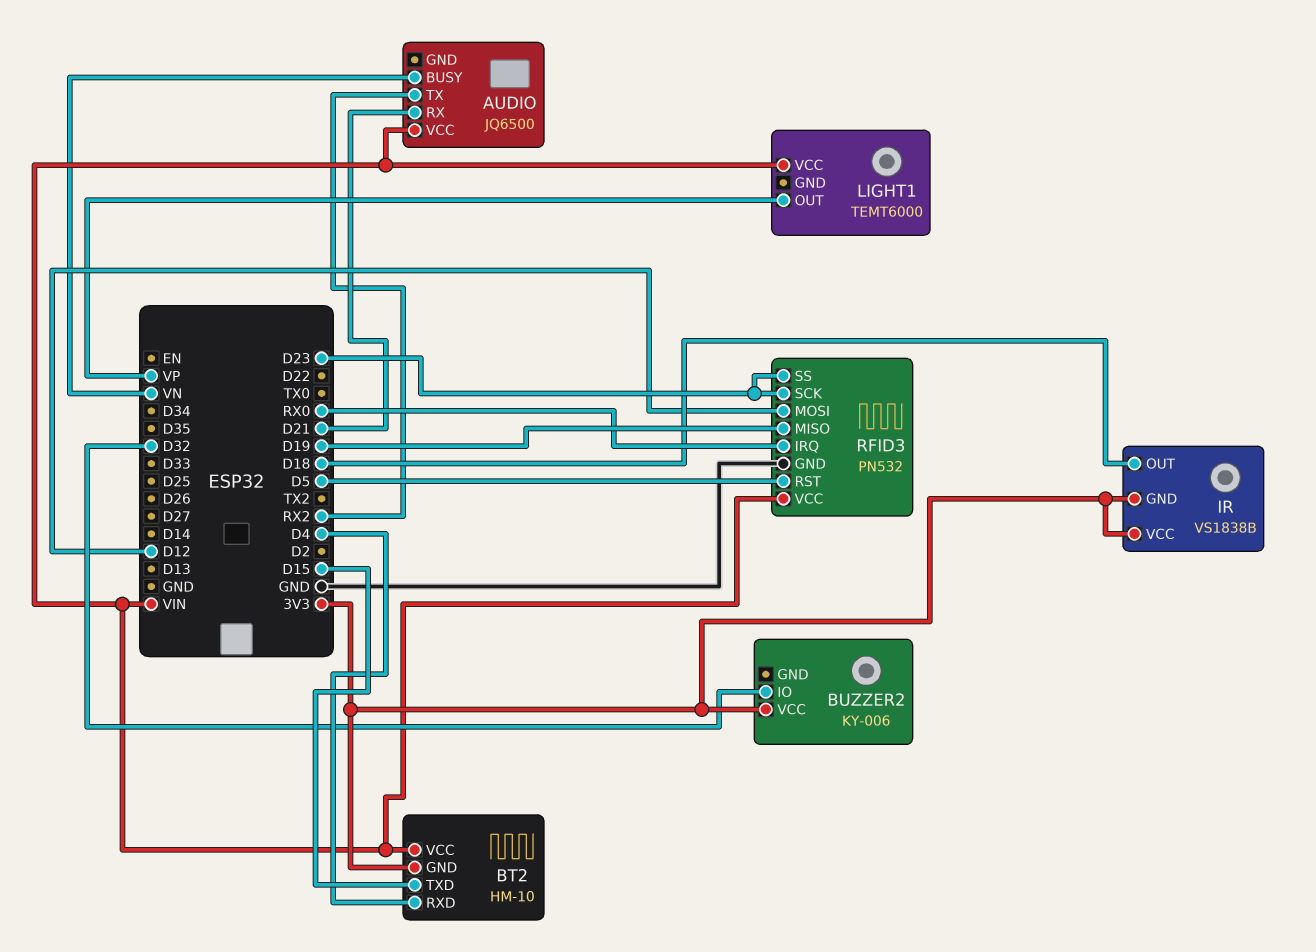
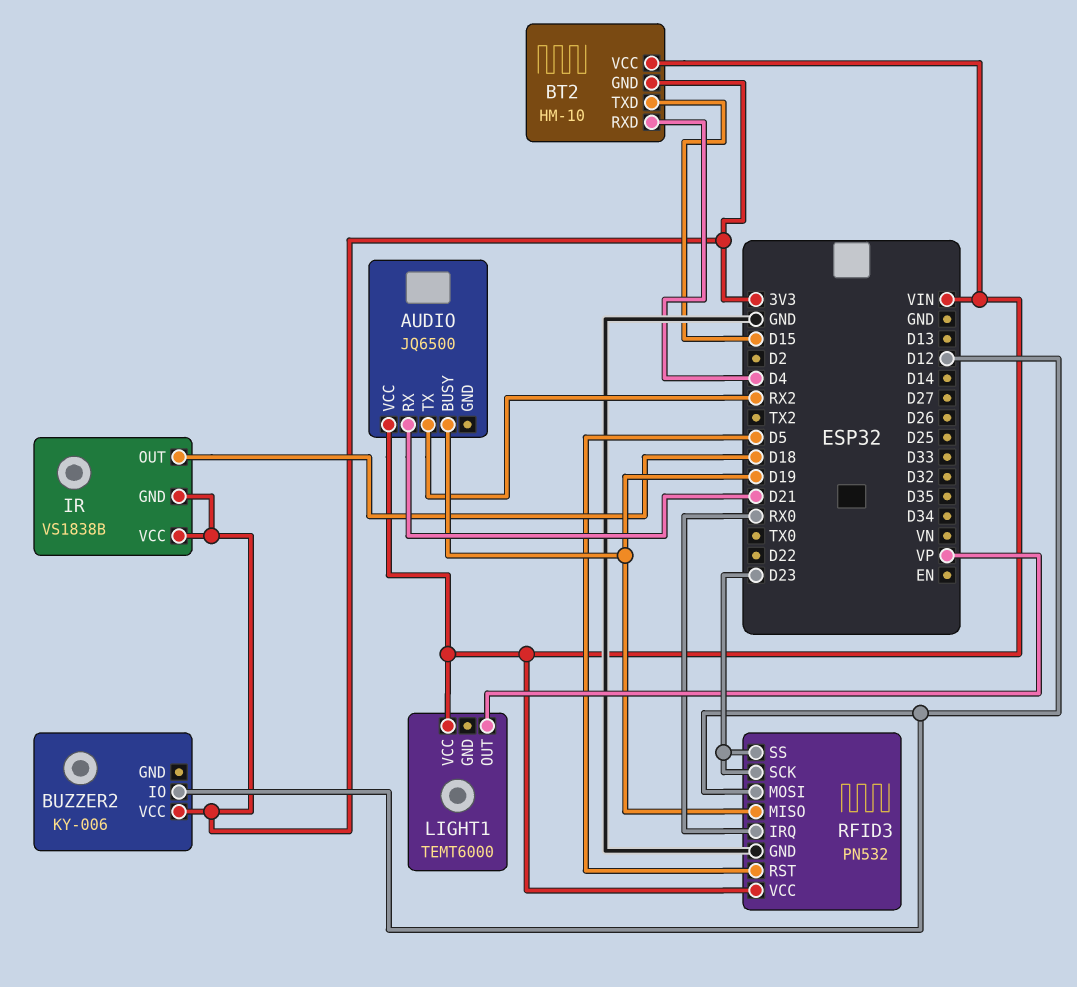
AUDIO pin BUSY: VN -> D19
BUZZER2 pin IO: D32 -> D12

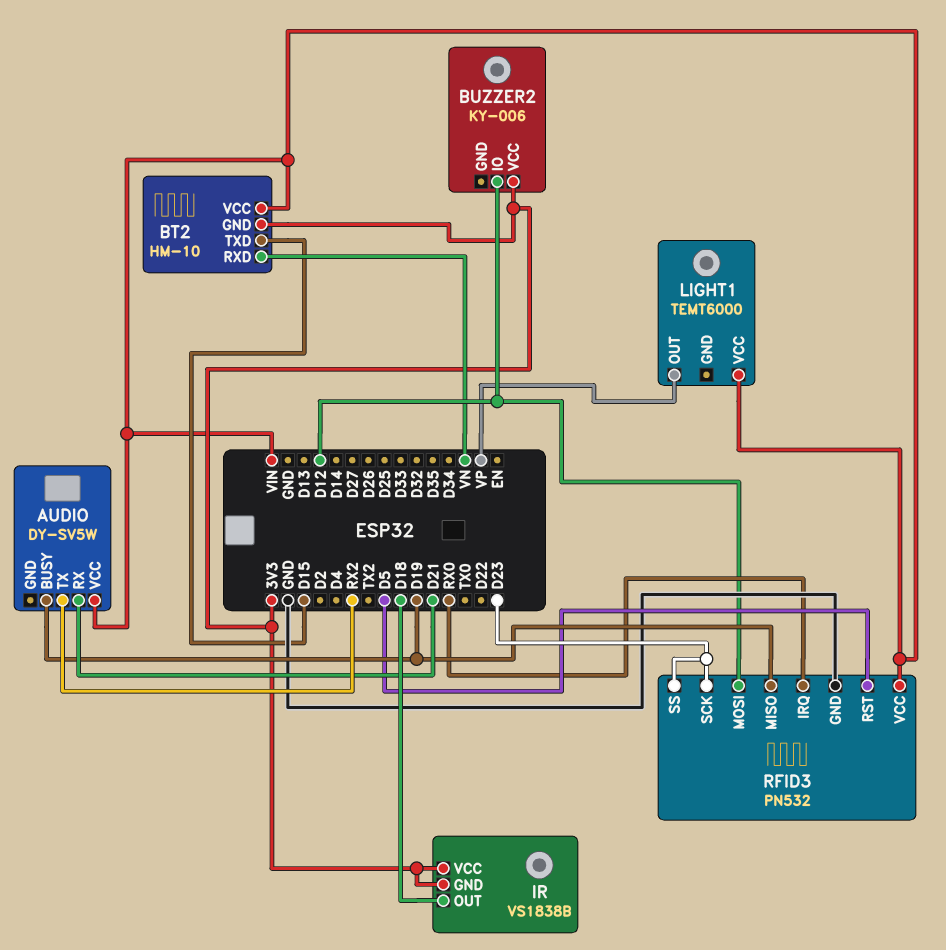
AUDIO: JQ6500 -> DY-SV5W
BT2 pin RXD: D4 -> VN

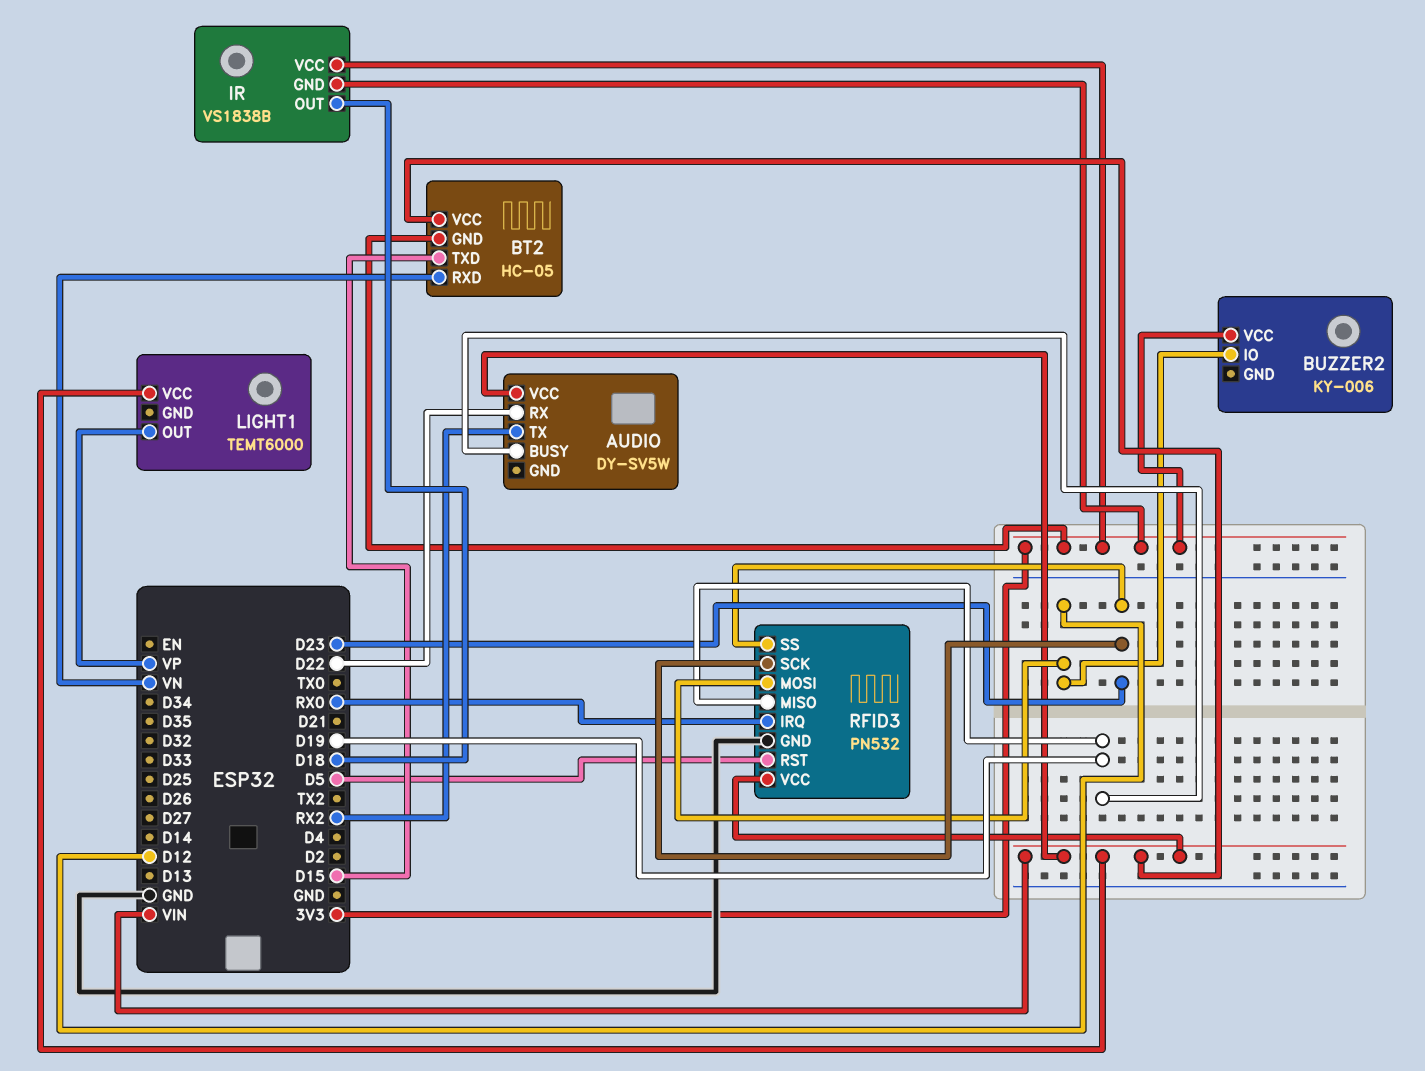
AUDIO pin RX: D21 -> D22
BT2: HM-10 -> HC-05

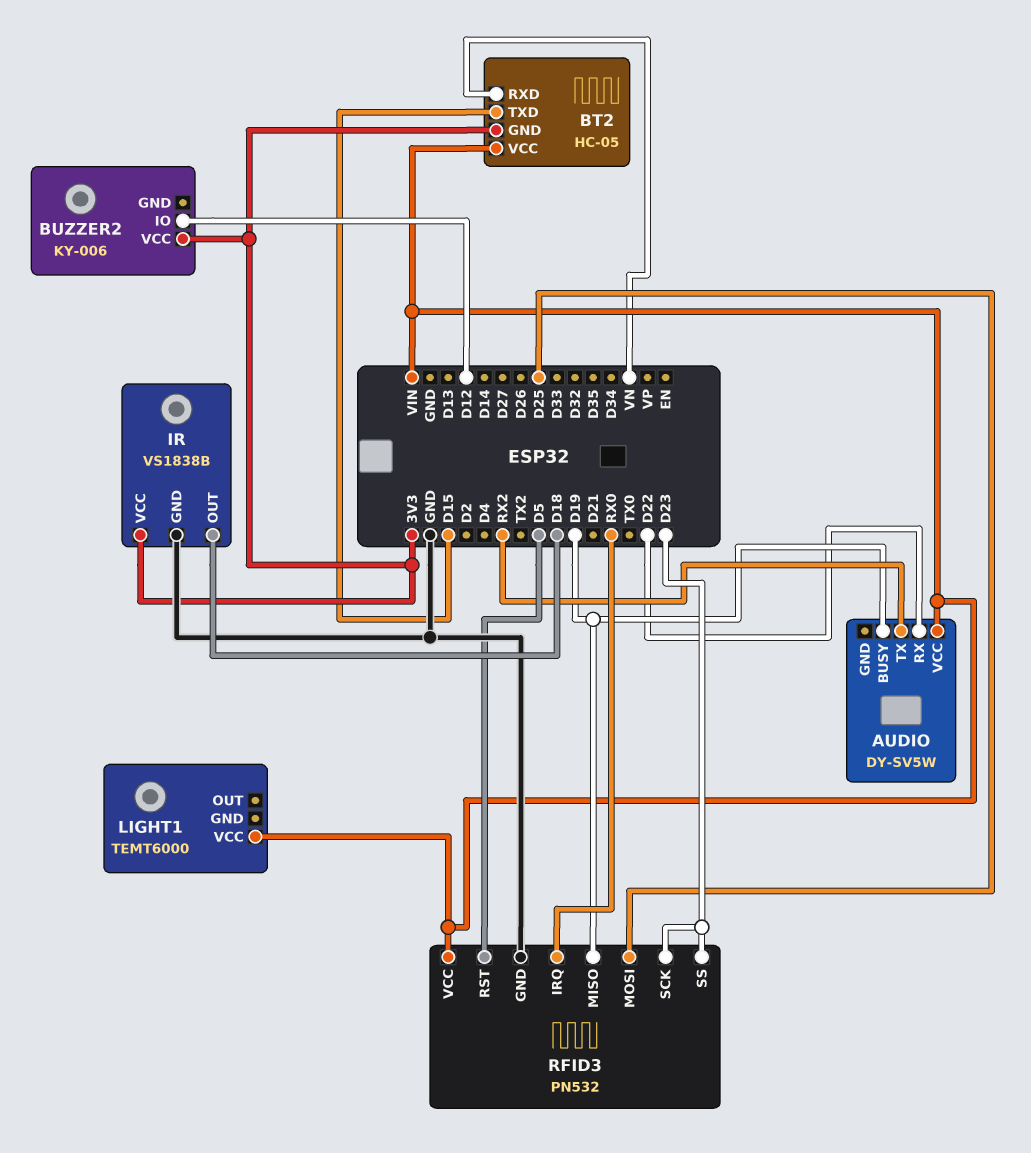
IR pin GND: 3V3 -> GND
LIGHT1 pin OUT: VP -> none
RFID3 pin MOSI: D12 -> D25

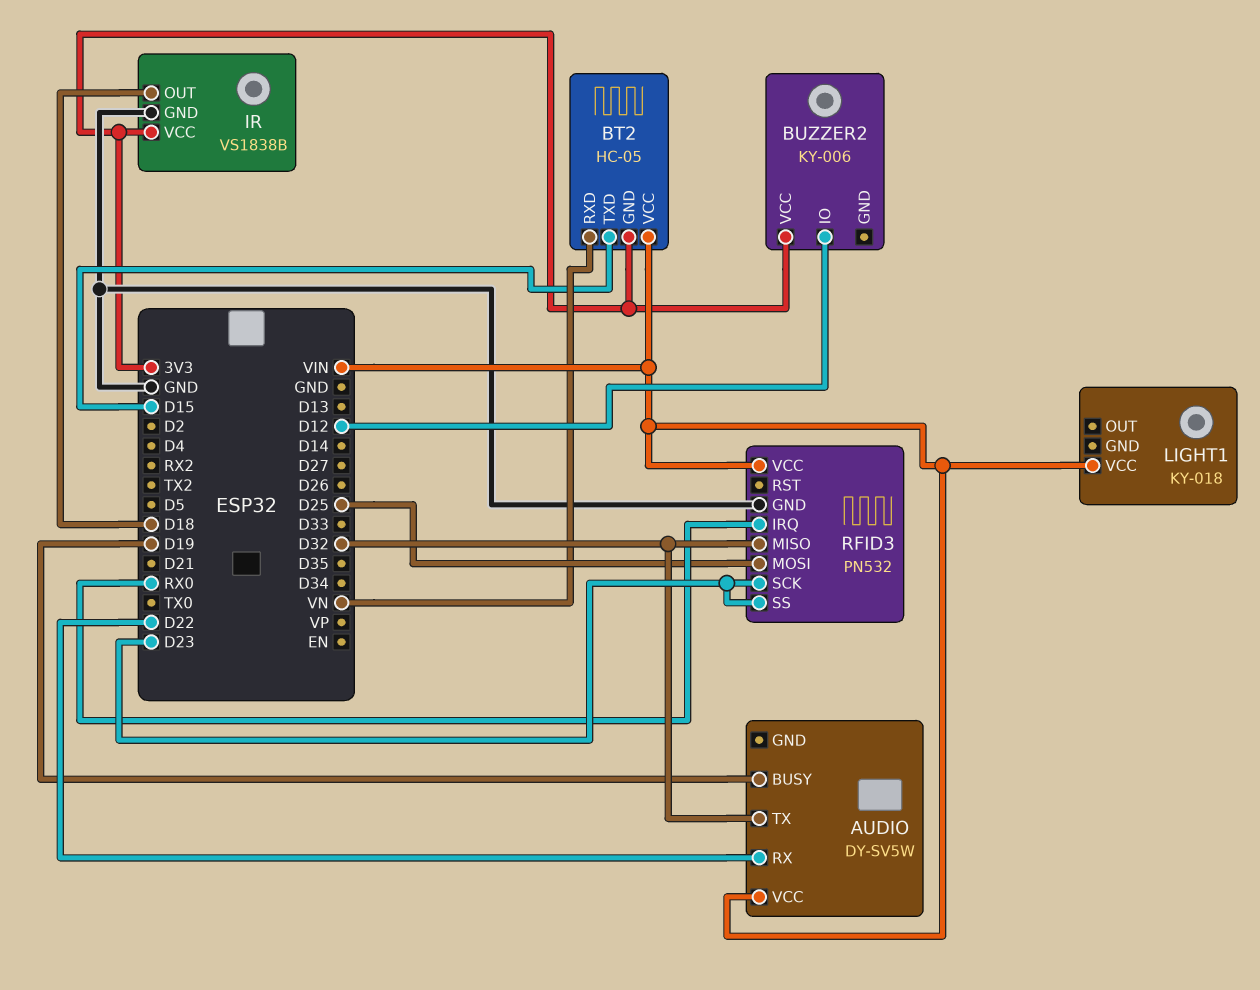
AUDIO pin TX: RX2 -> D32
LIGHT1: TEMT6000 -> KY-018
RFID3 pin MISO: D19 -> D32
RFID3 pin RST: D5 -> none

